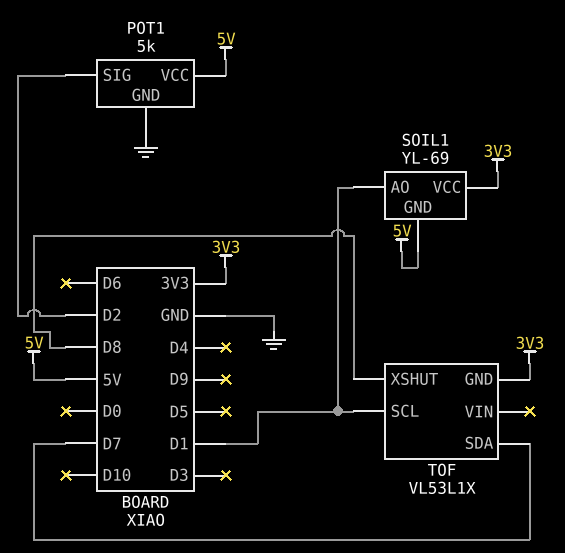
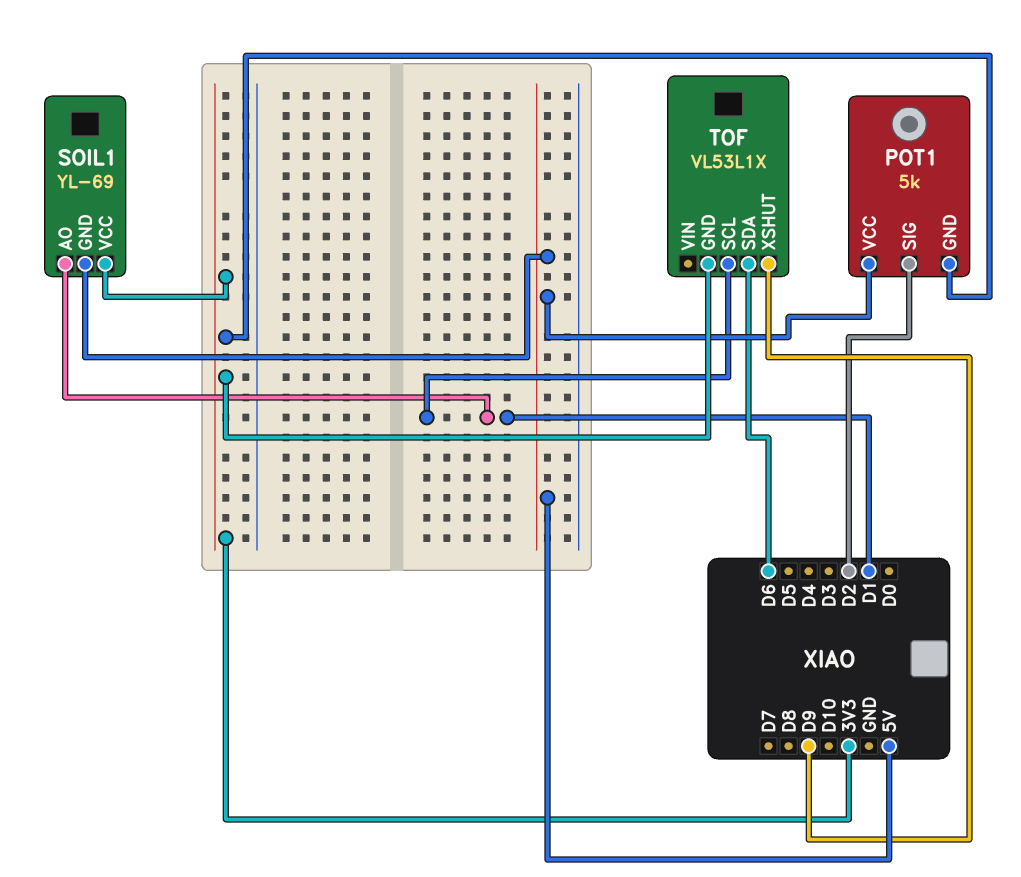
POT1 pin GND: GND -> 3V3
TOF pin SDA: D7 -> D6
TOF pin XSHUT: D8 -> D9

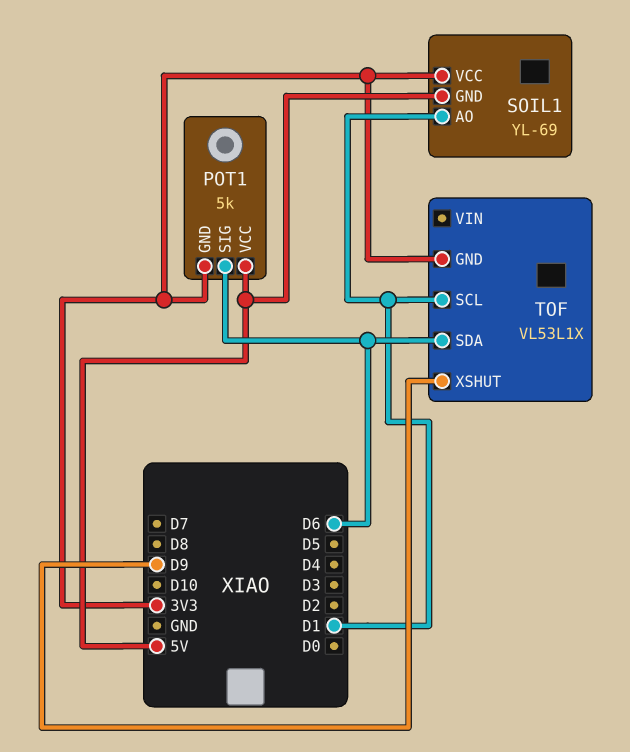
POT1 pin SIG: D2 -> D6

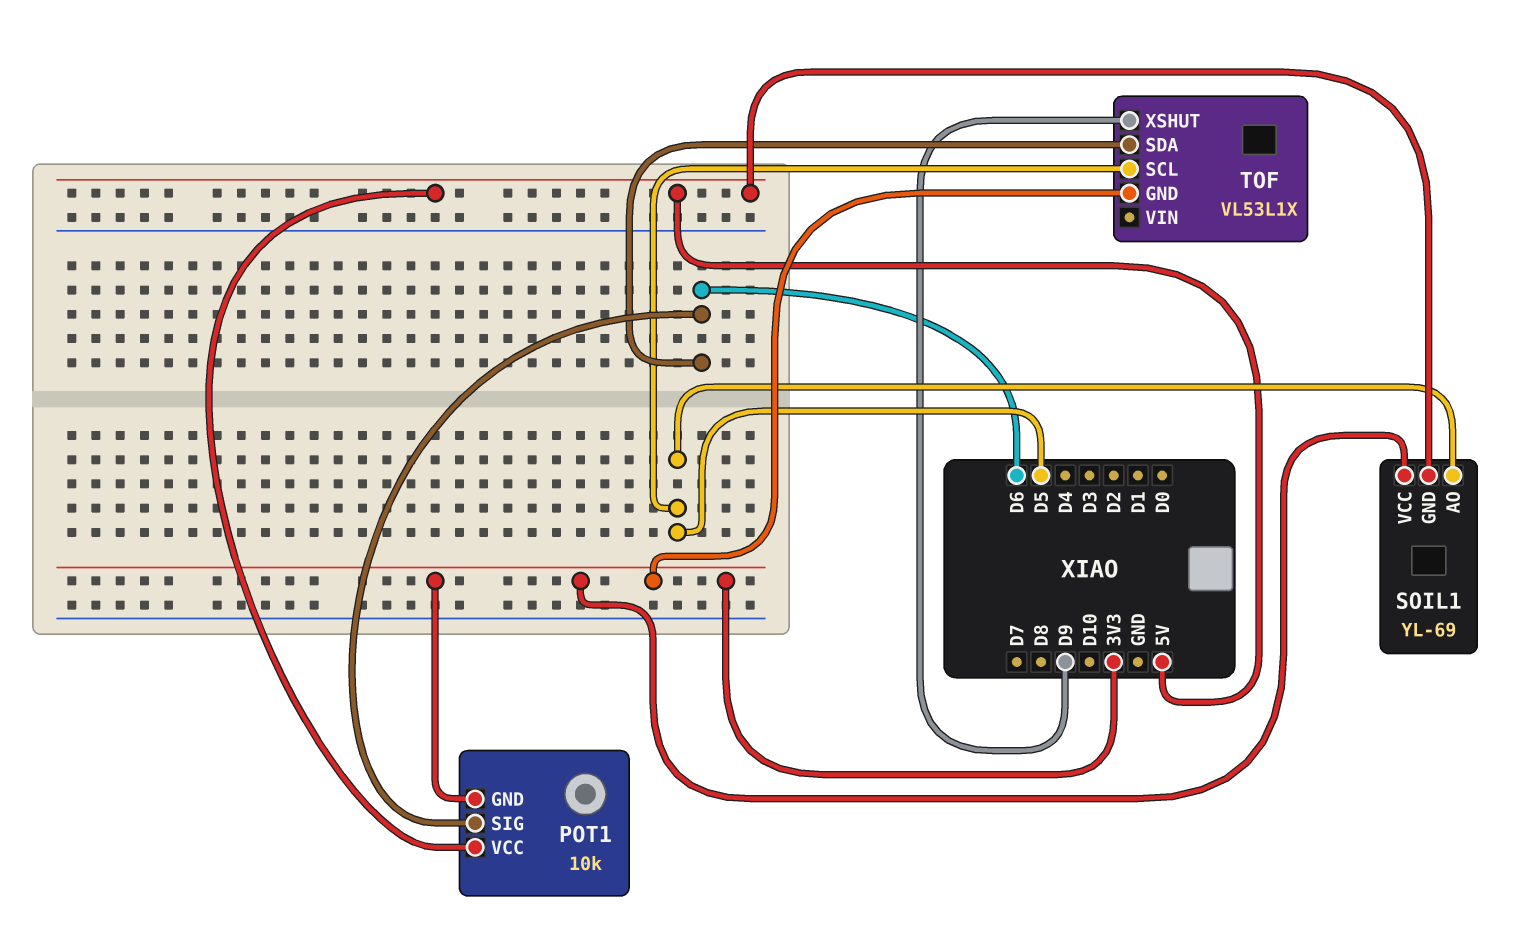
POT1: 5k -> 10k
SOIL1 pin AO: D1 -> D5
TOF pin SCL: D1 -> D5

